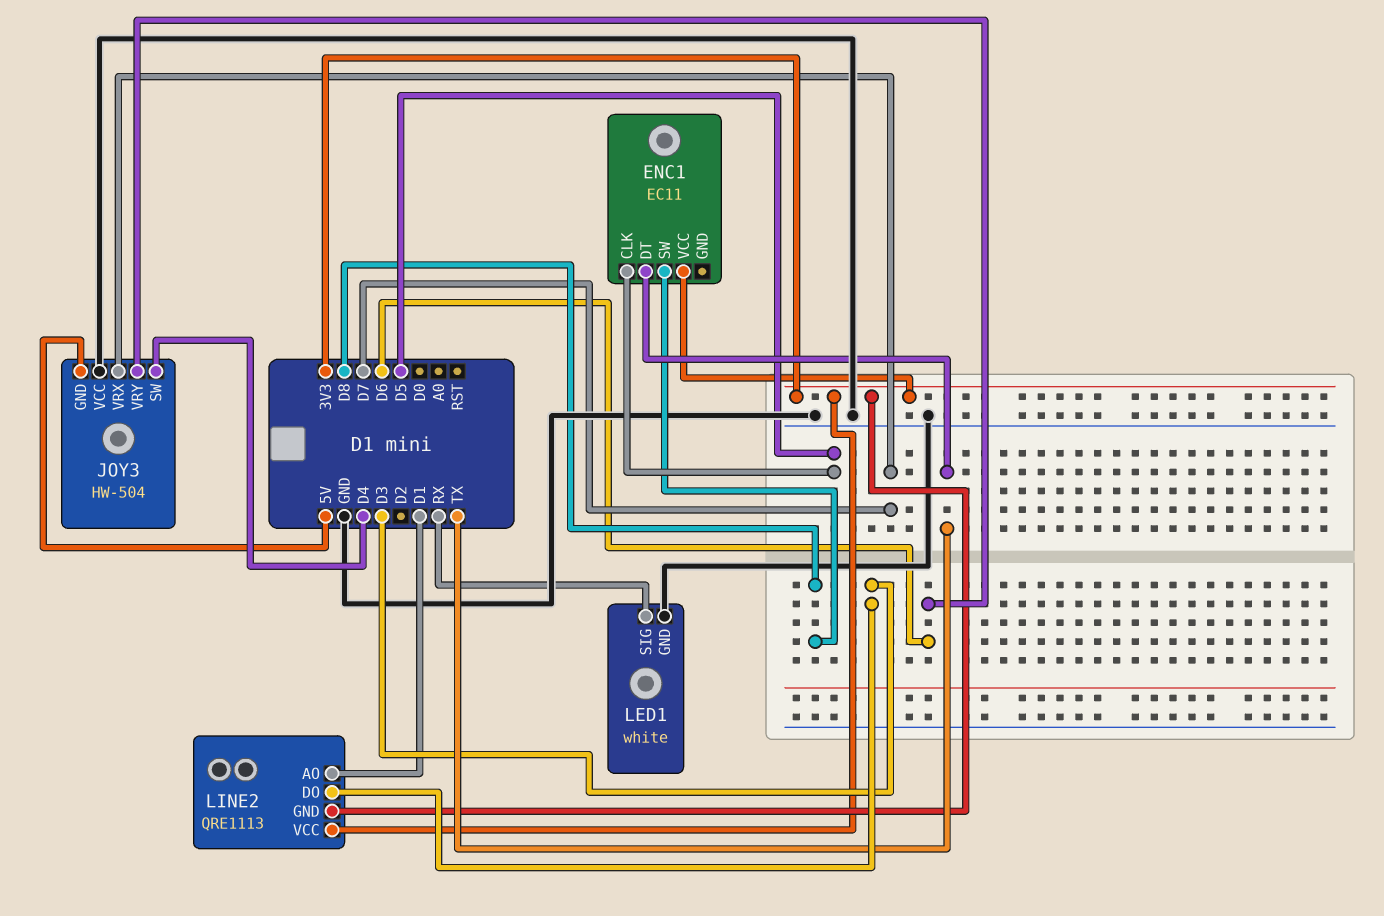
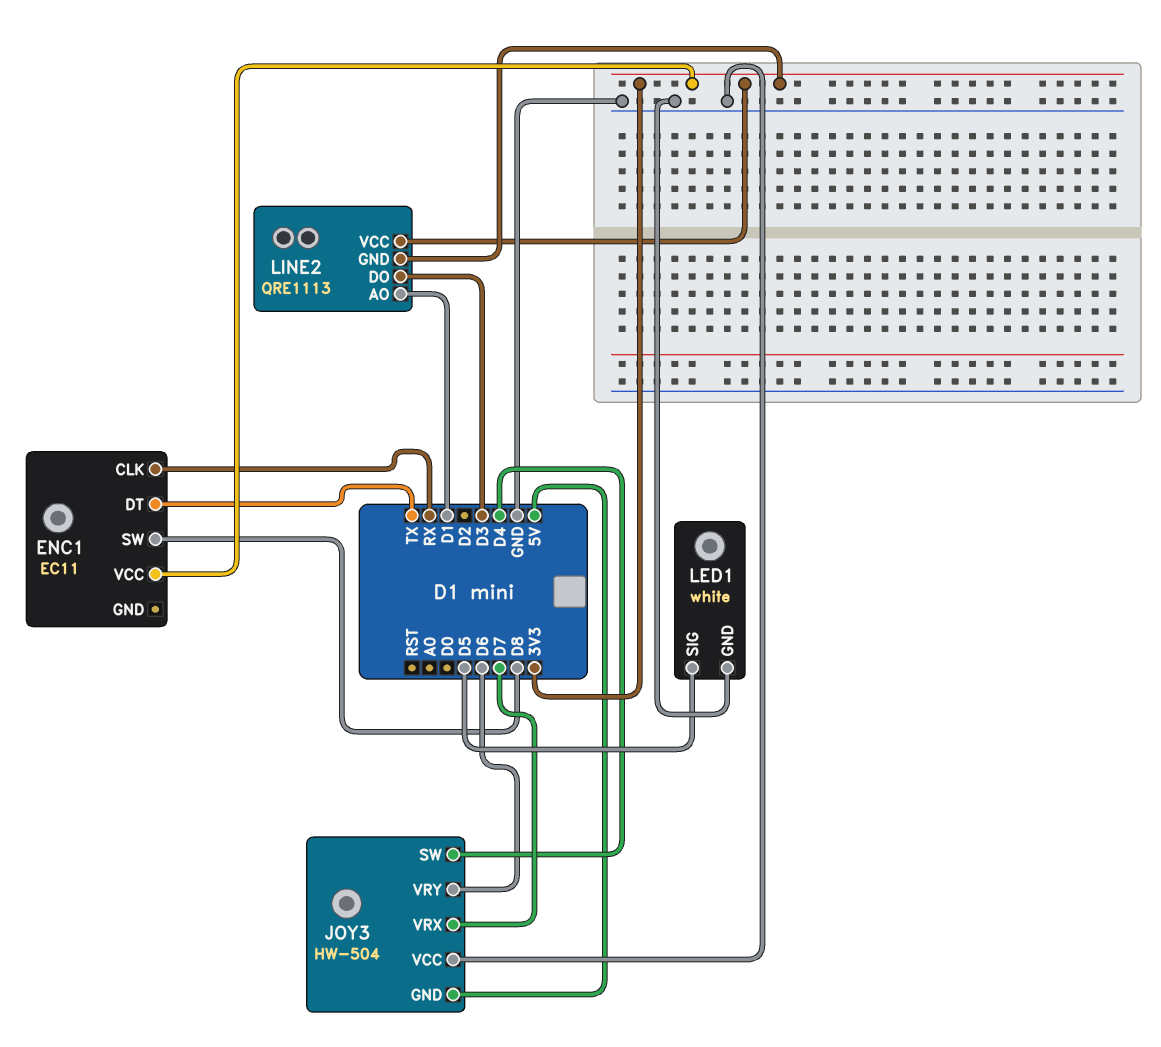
ENC1 pin CLK: D5 -> RX
LED1 pin SIG: RX -> D5

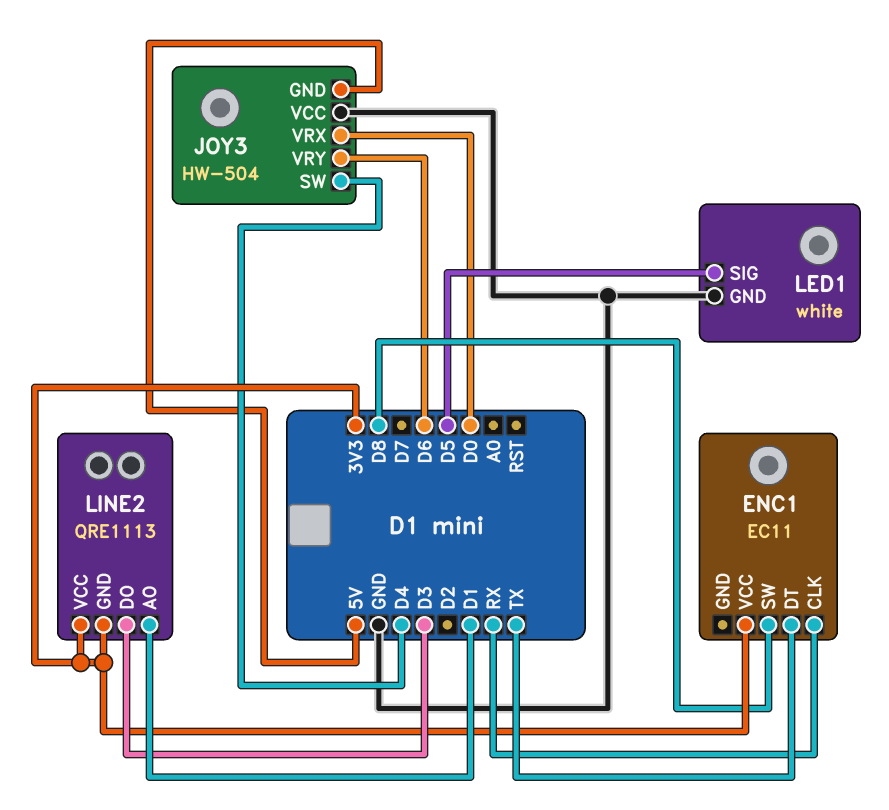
JOY3 pin VRX: D7 -> D0

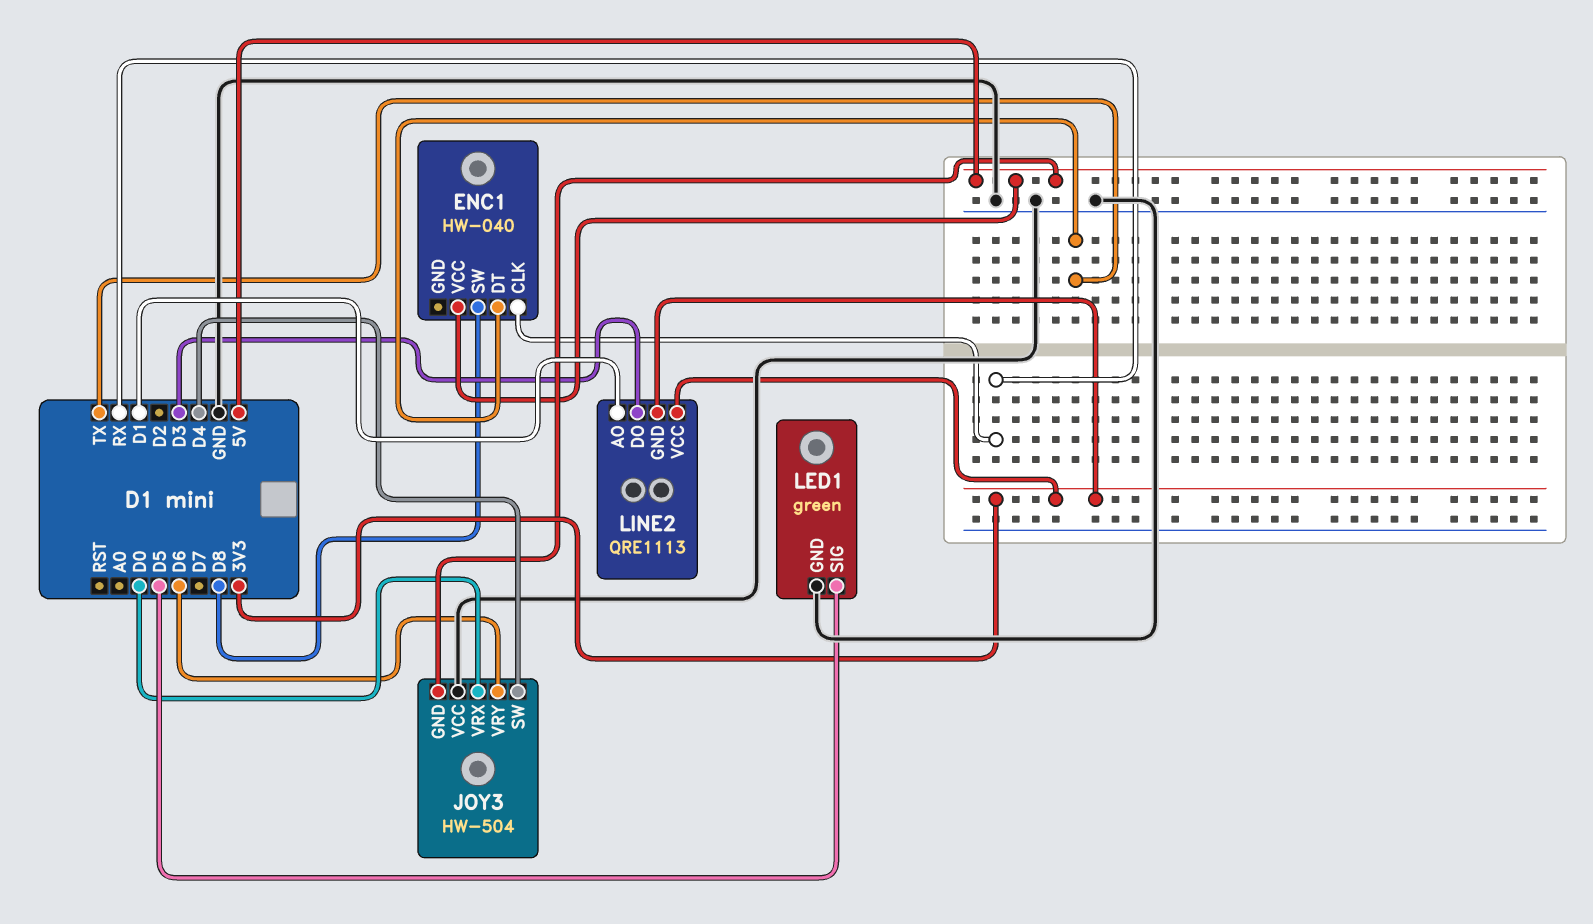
ENC1: EC11 -> HW-040
ENC1 pin VCC: 3V3 -> 5V
LED1: white -> green

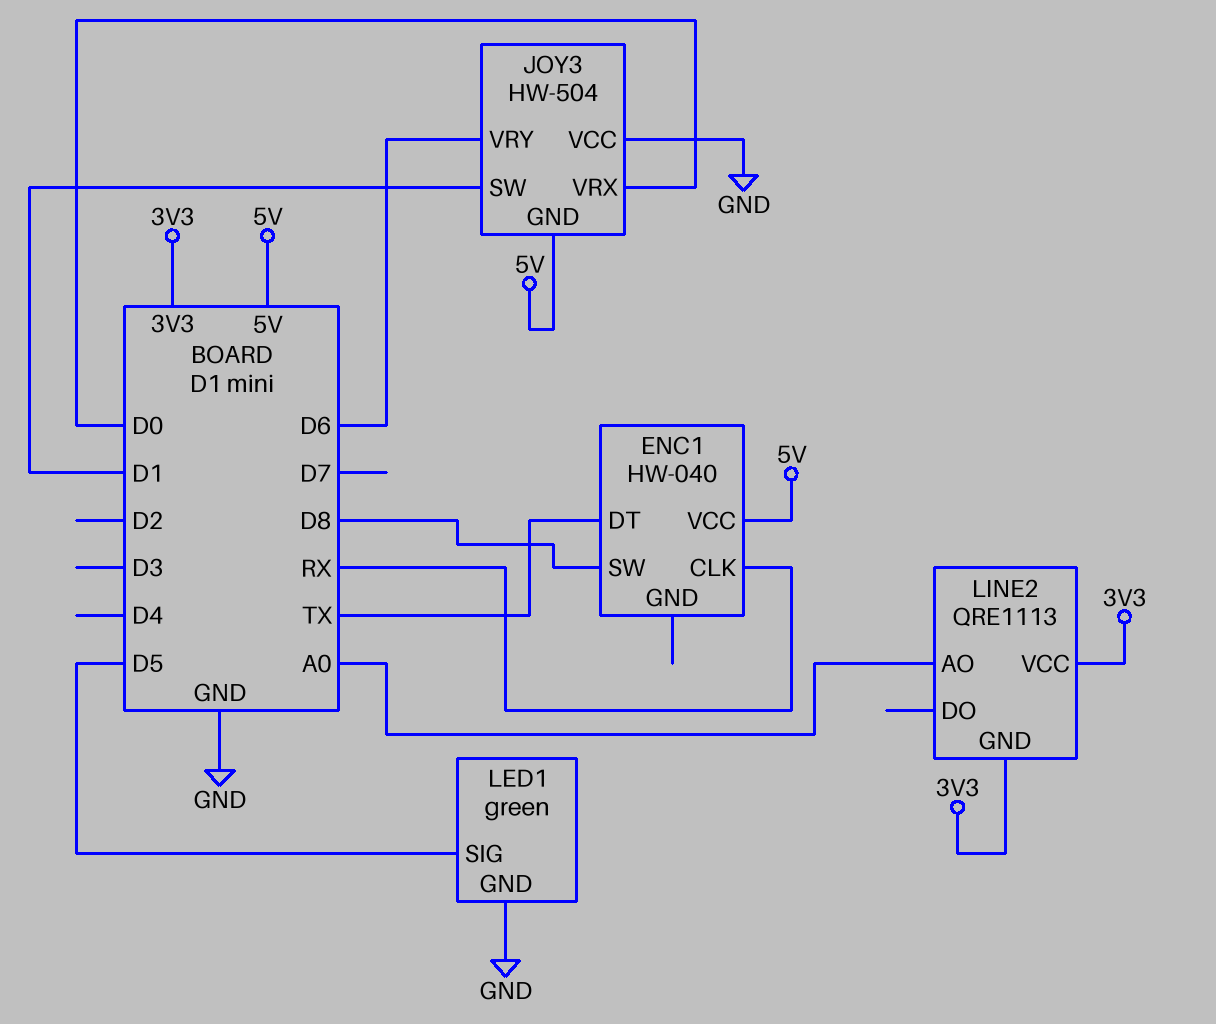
JOY3 pin SW: D4 -> D1
LINE2 pin AO: D1 -> A0
LINE2 pin DO: D3 -> none

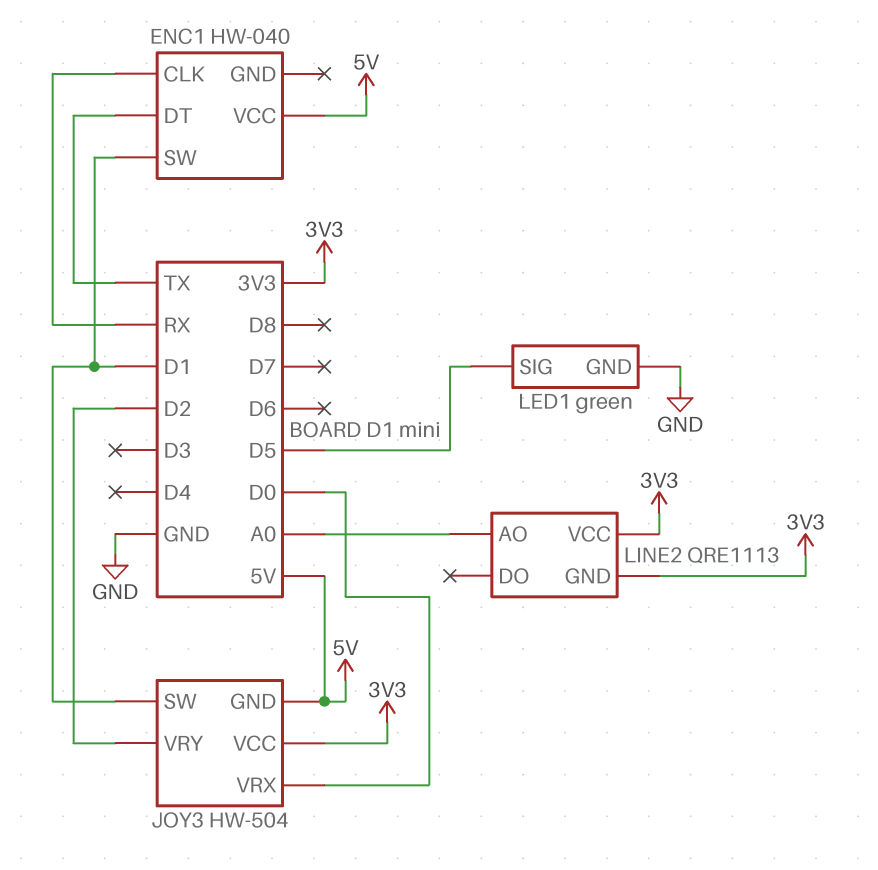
ENC1 pin SW: D8 -> D1
JOY3 pin VCC: GND -> 3V3
JOY3 pin VRY: D6 -> D2

